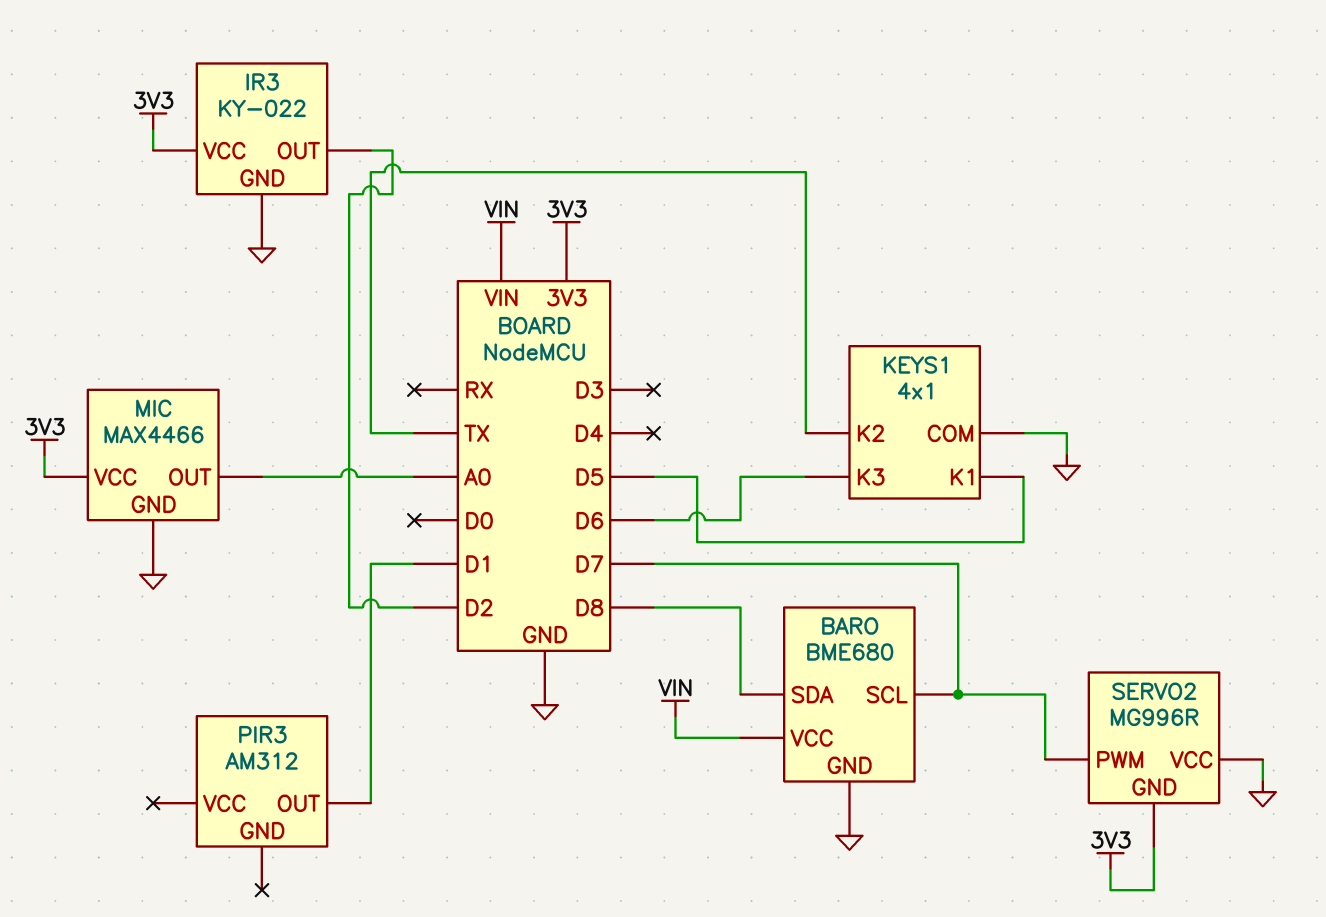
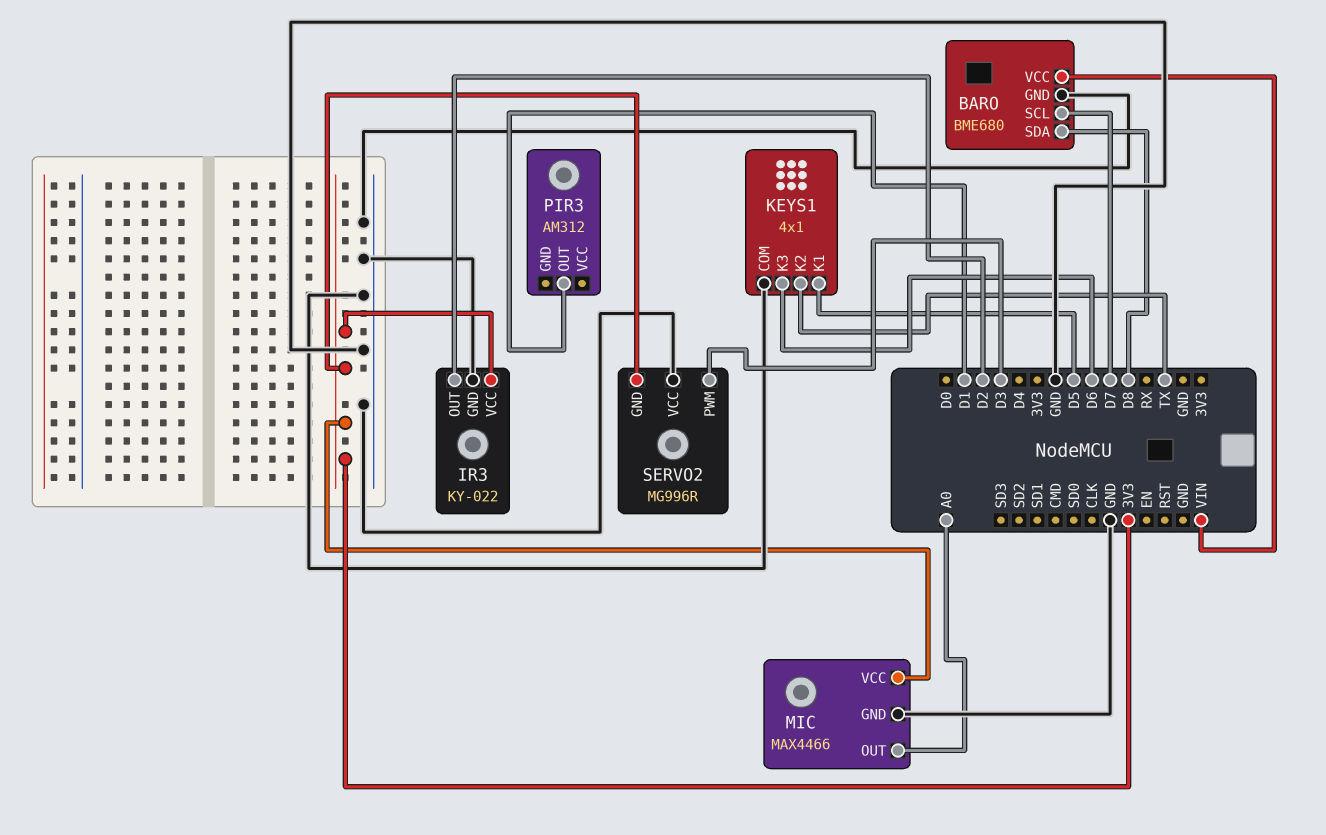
SERVO2 pin PWM: D7 -> D3

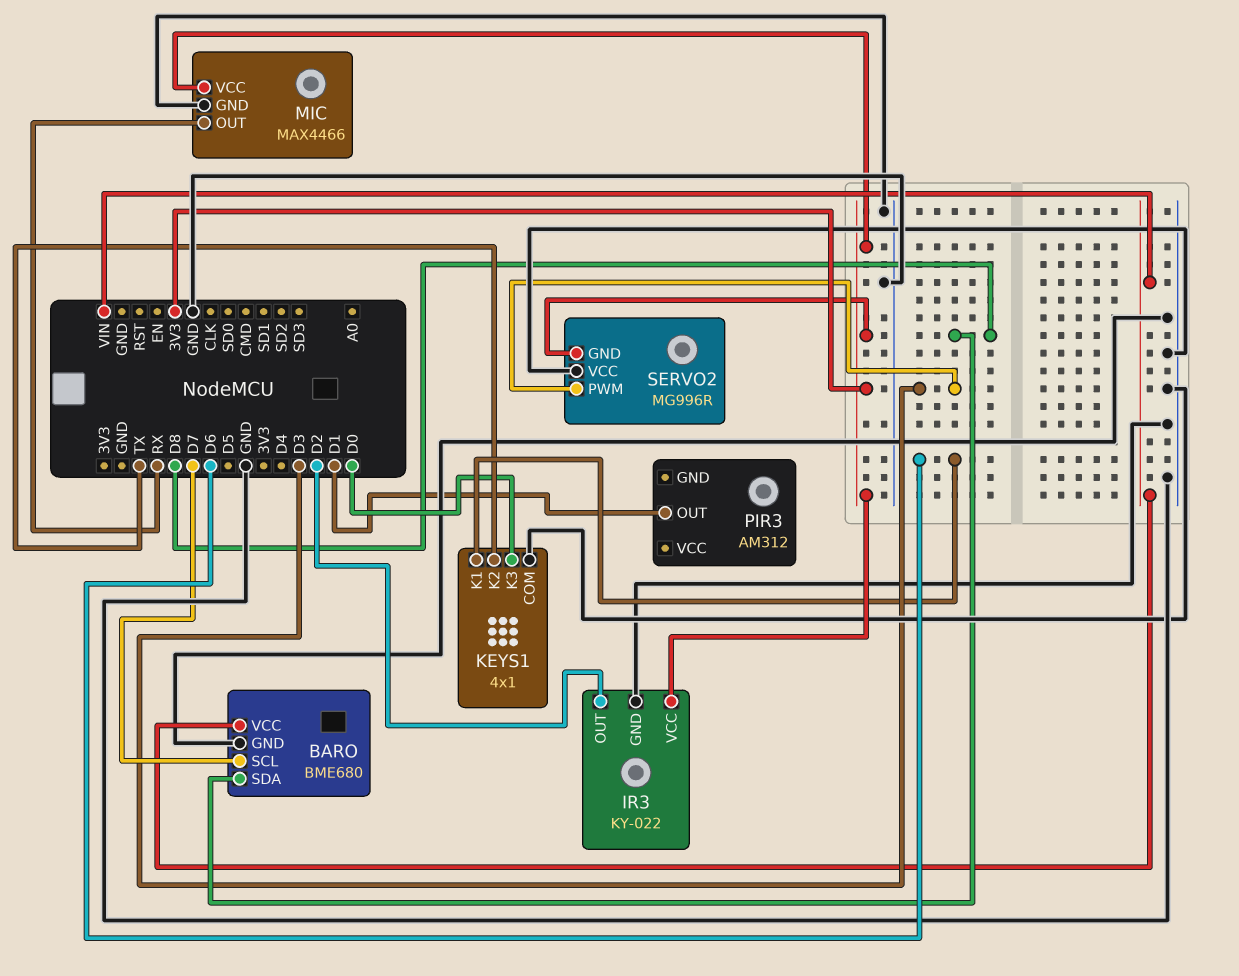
KEYS1 pin K1: D5 -> D6
KEYS1 pin K3: D6 -> D0
MIC pin OUT: A0 -> RX

